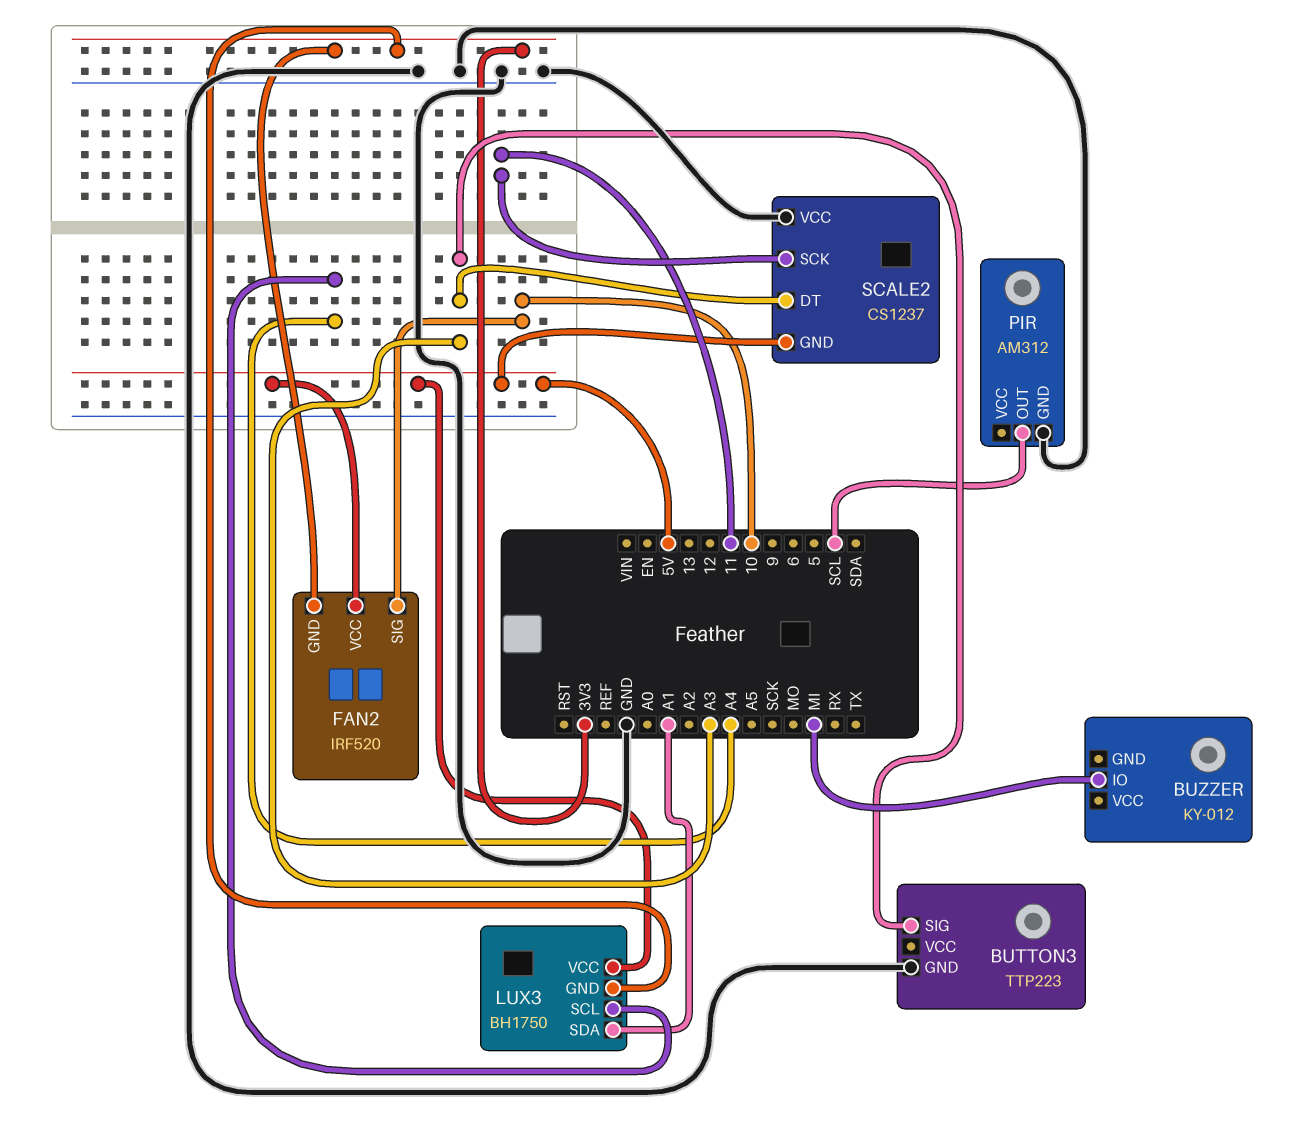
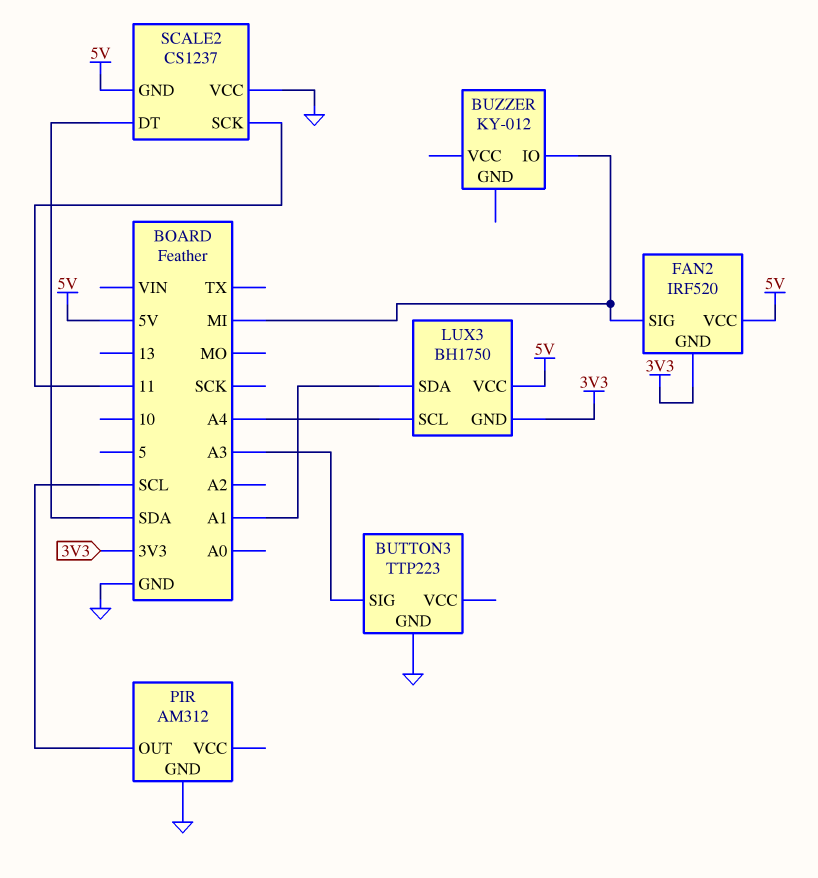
FAN2 pin SIG: 10 -> MI
SCALE2 pin DT: A3 -> SDA

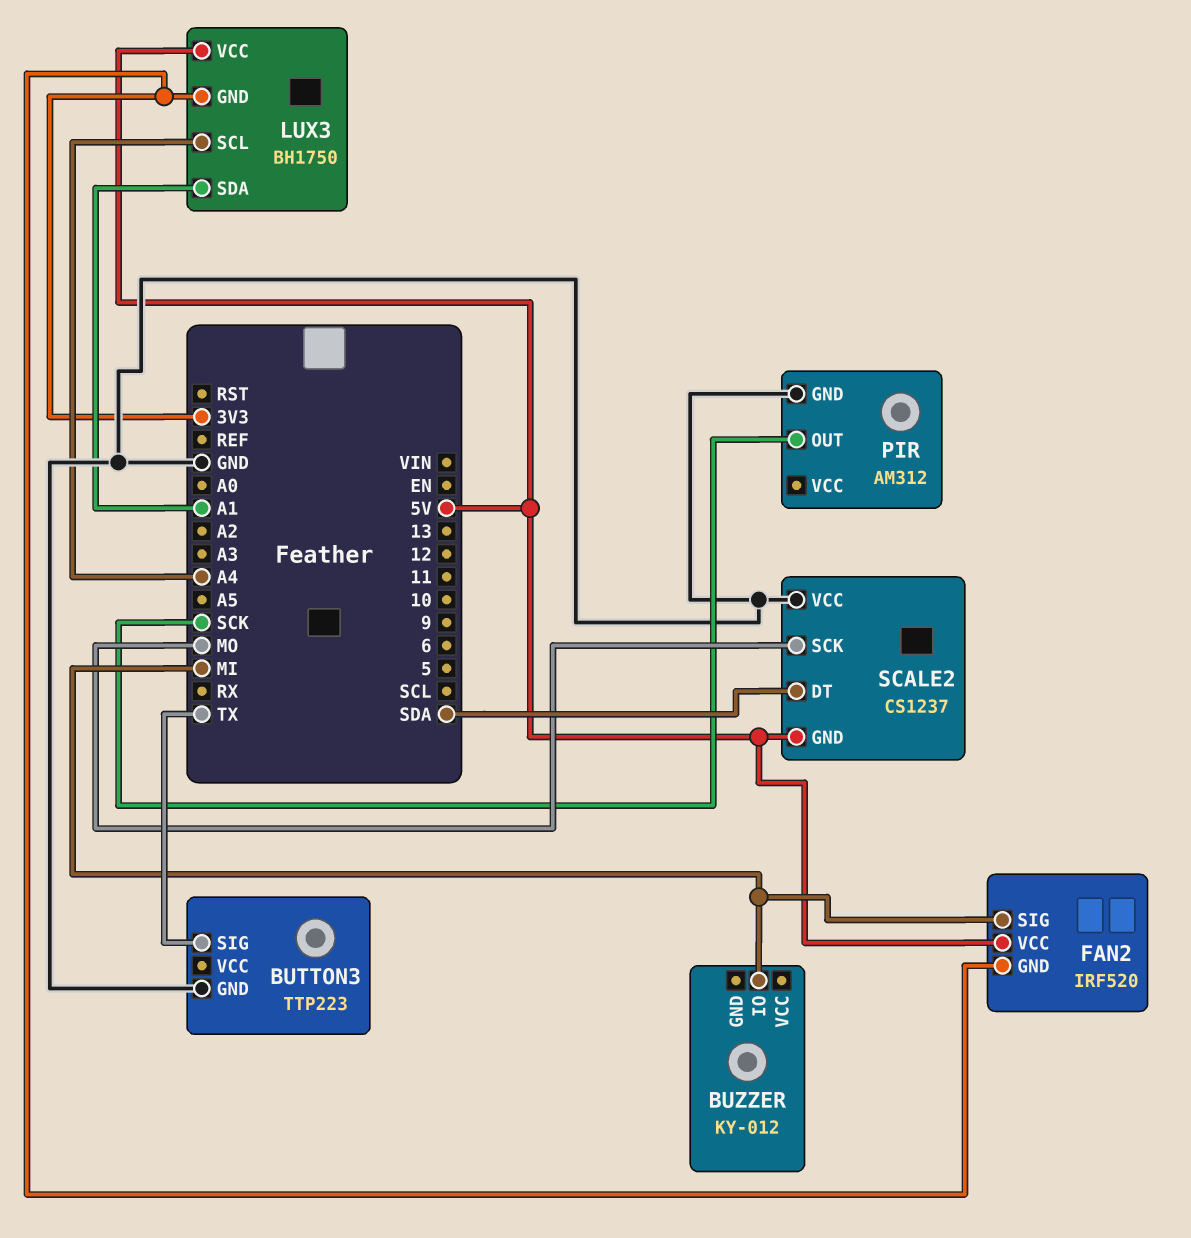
BUTTON3 pin SIG: A3 -> TX
PIR pin OUT: SCL -> SCK
SCALE2 pin SCK: 11 -> MO

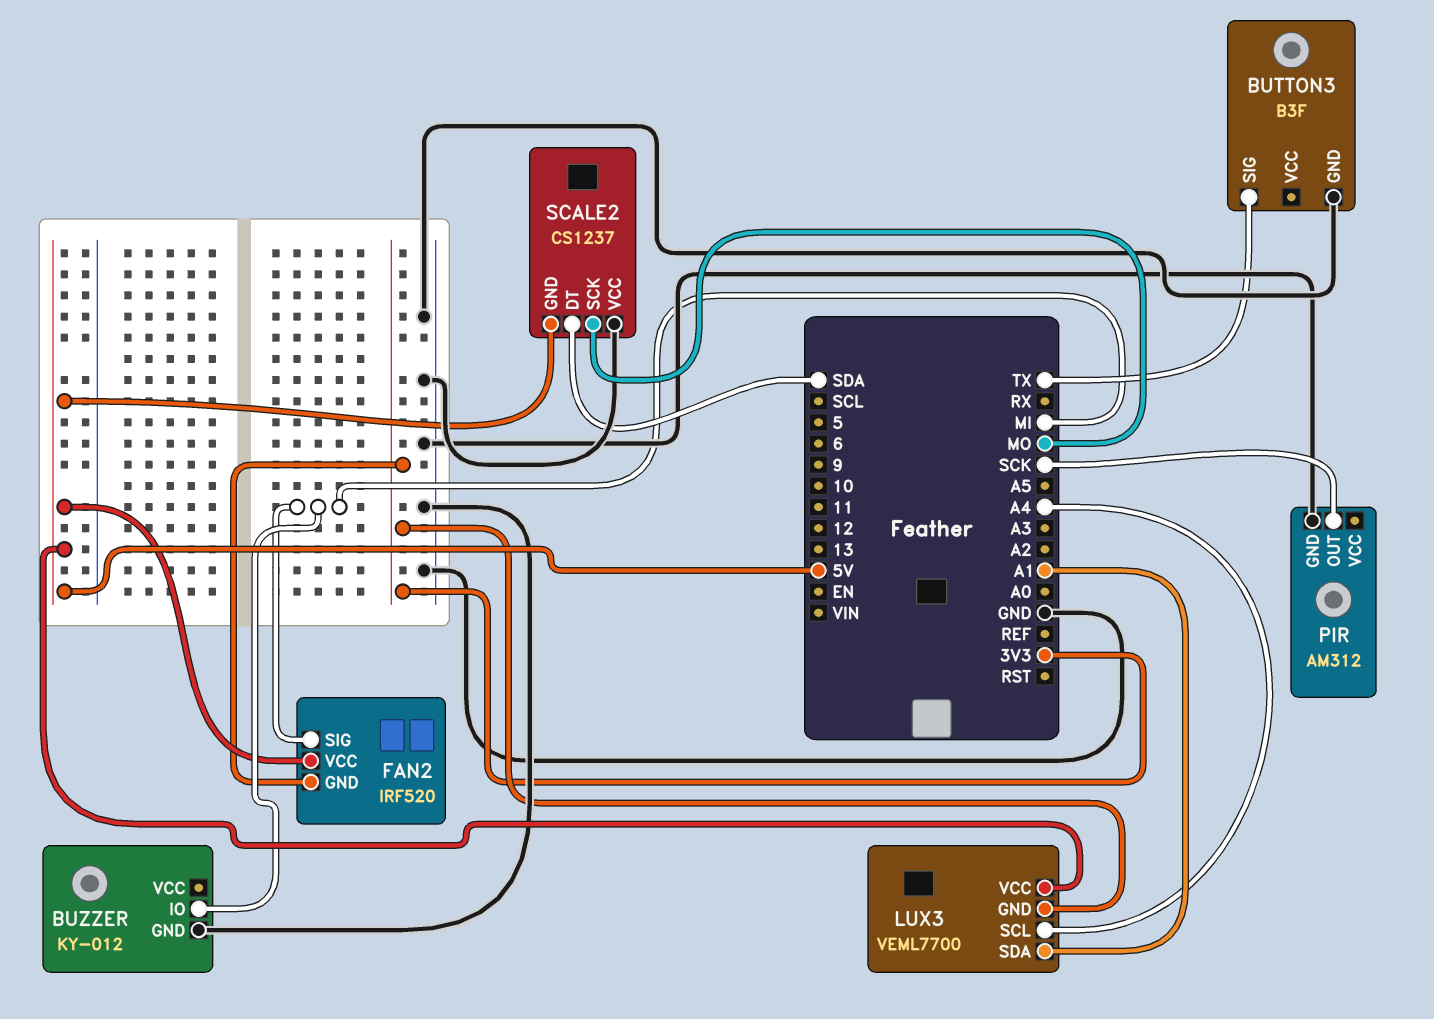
BUTTON3: TTP223 -> B3F
BUZZER pin GND: none -> GND
LUX3: BH1750 -> VEML7700

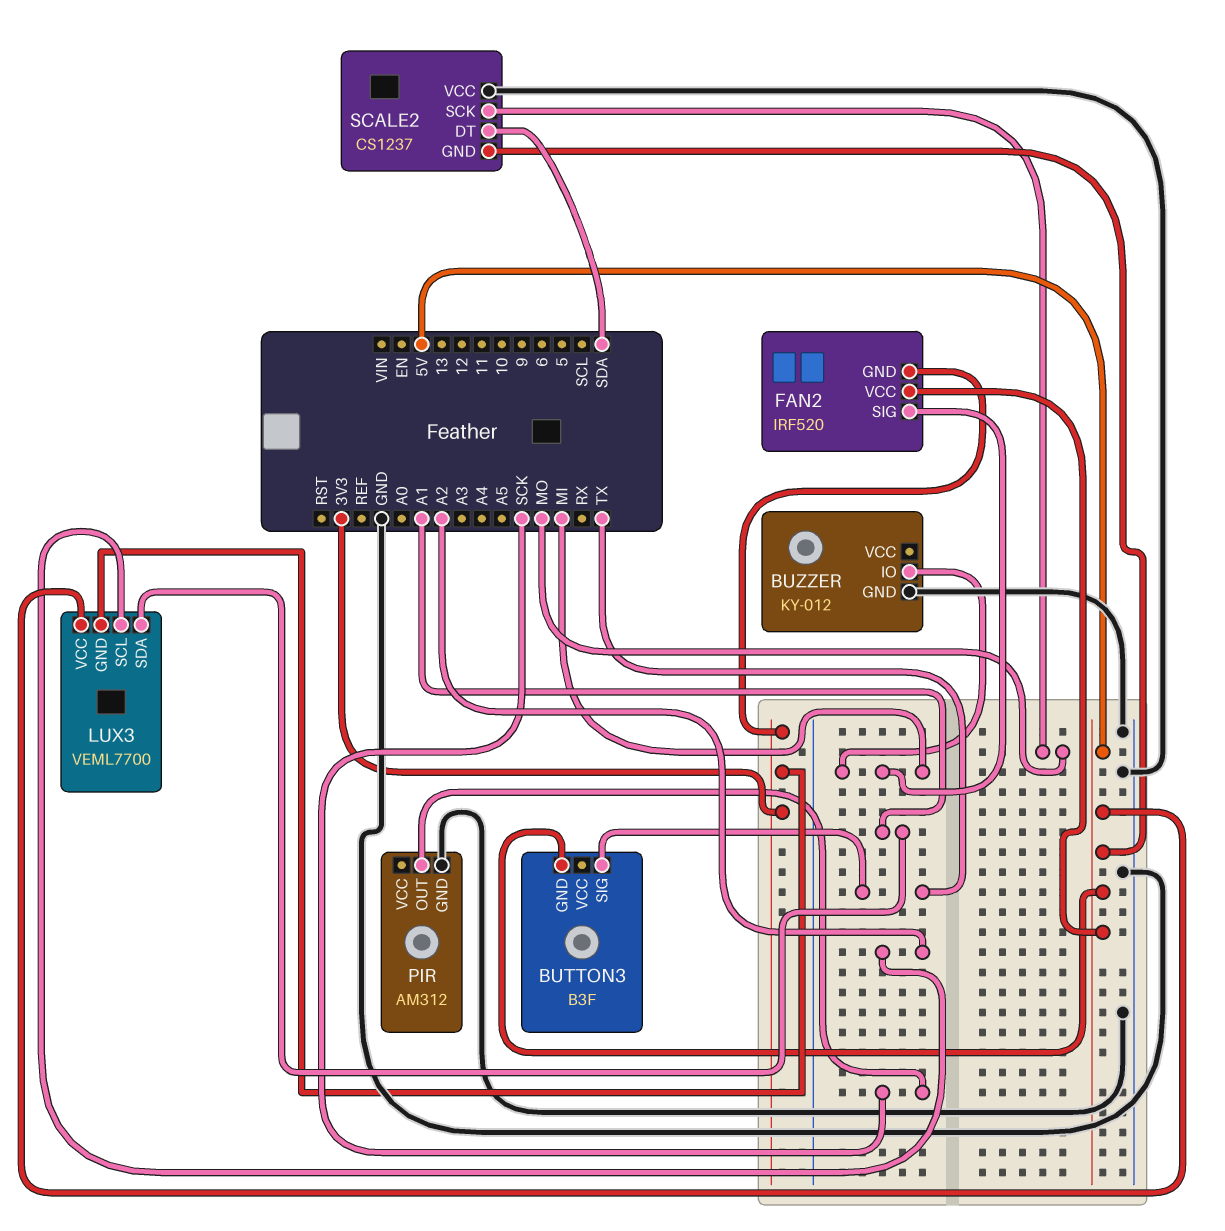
BUTTON3 pin GND: GND -> 5V
LUX3 pin SCL: A4 -> A2

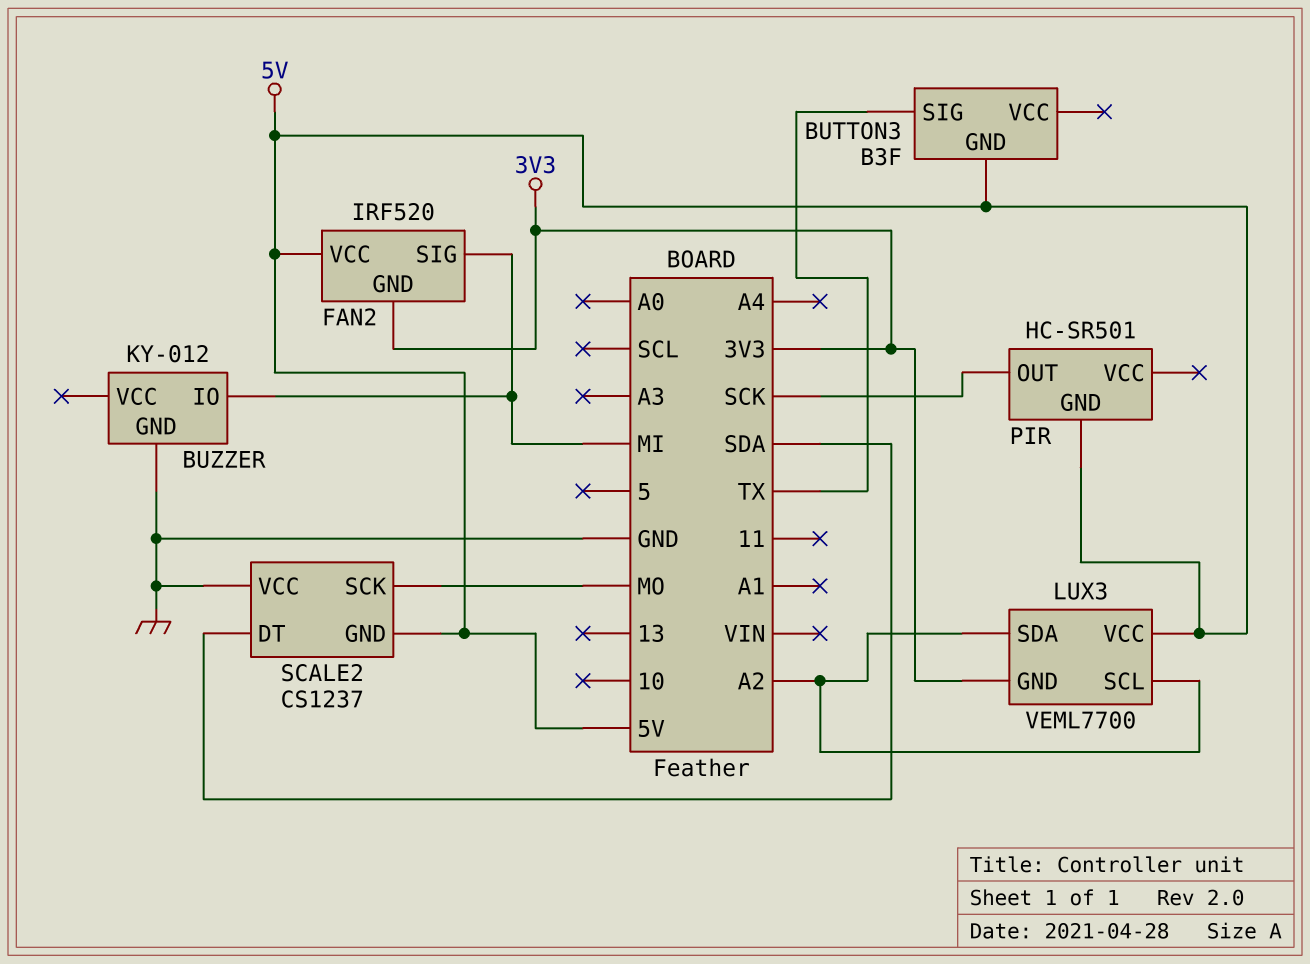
LUX3 pin SDA: A1 -> A2
PIR: AM312 -> HC-SR501
PIR pin GND: GND -> 5V

